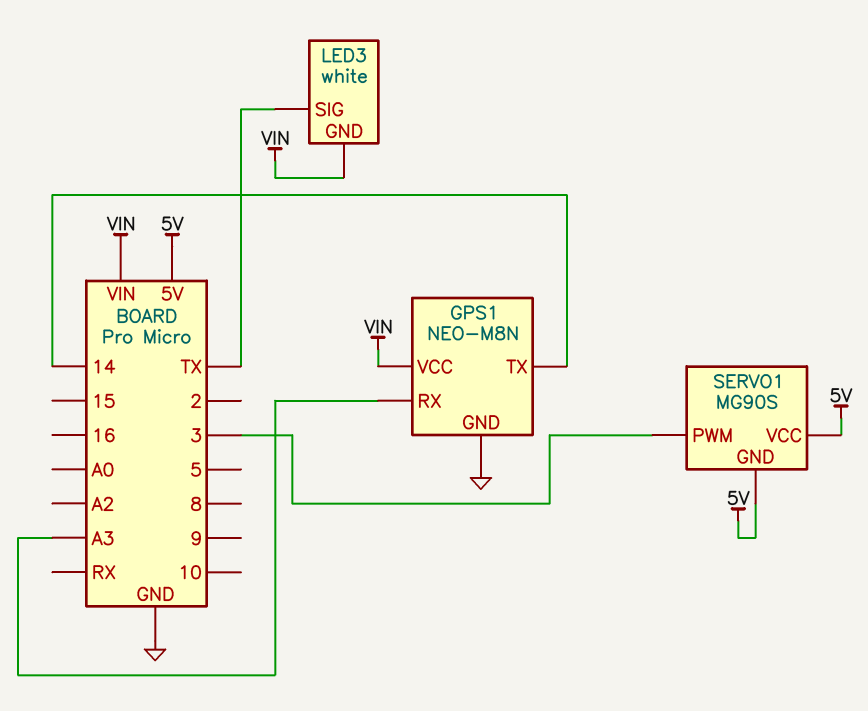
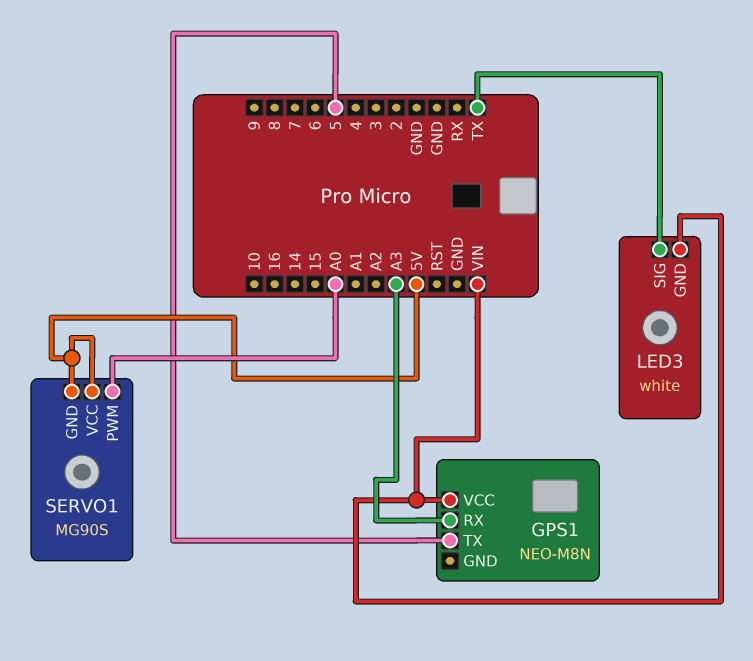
GPS1 pin GND: GND -> none
GPS1 pin TX: 14 -> 5
SERVO1 pin PWM: 3 -> A0

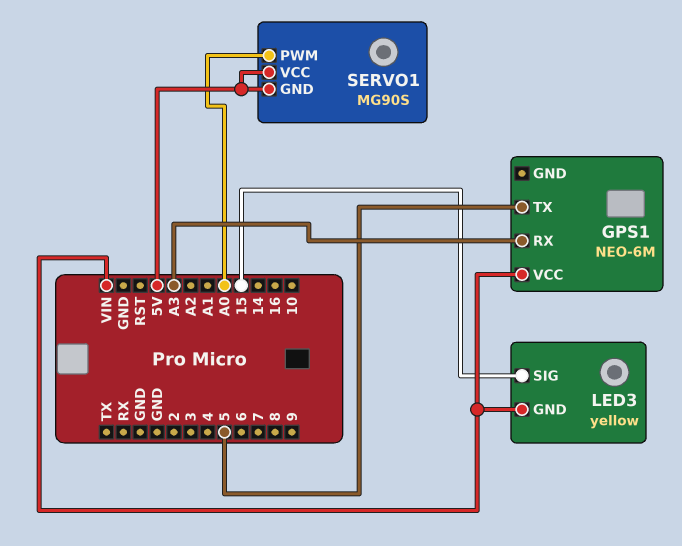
GPS1: NEO-M8N -> NEO-6M
LED3: white -> yellow
LED3 pin SIG: TX -> 15

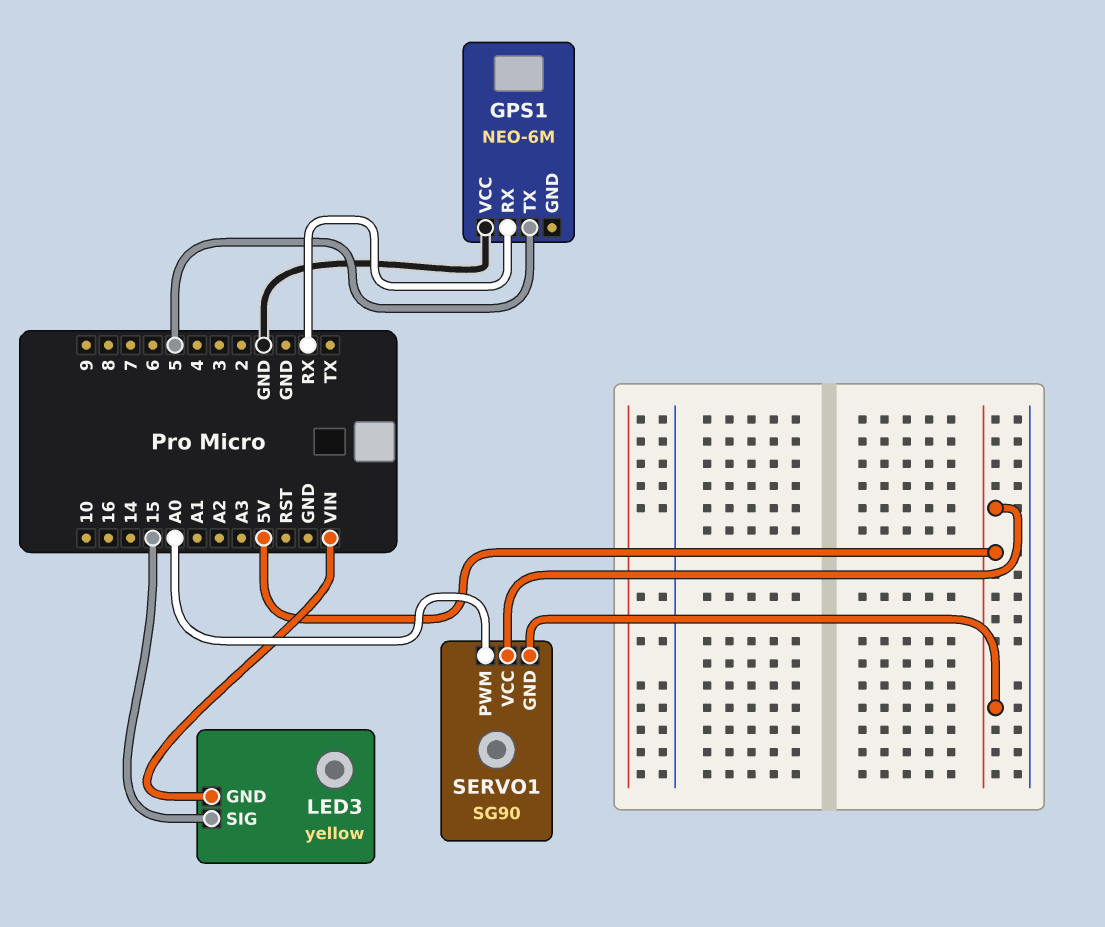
GPS1 pin RX: A3 -> RX
GPS1 pin VCC: VIN -> GND
SERVO1: MG90S -> SG90

